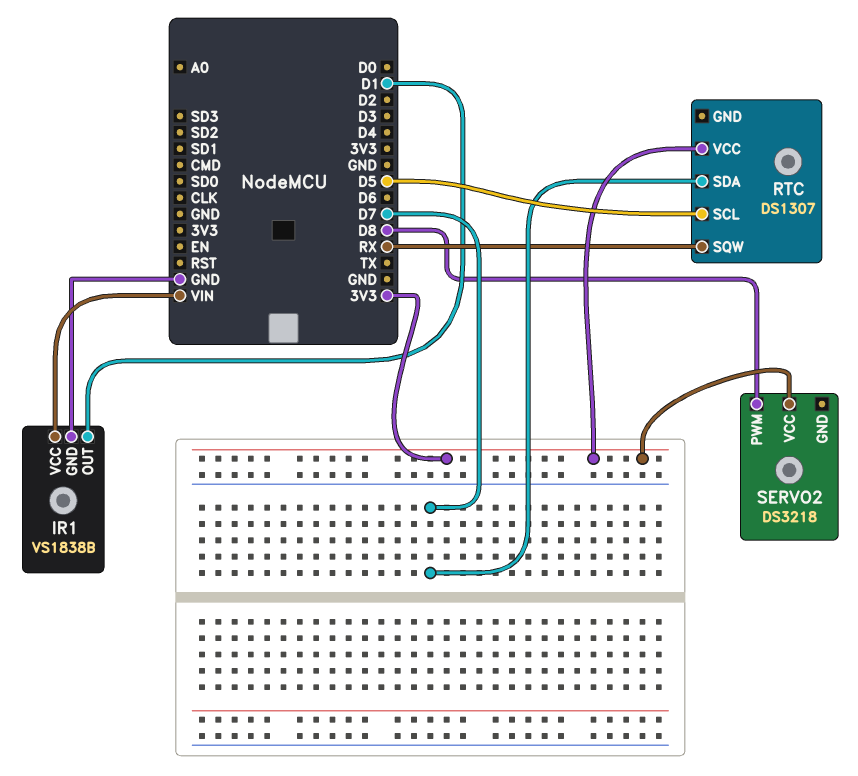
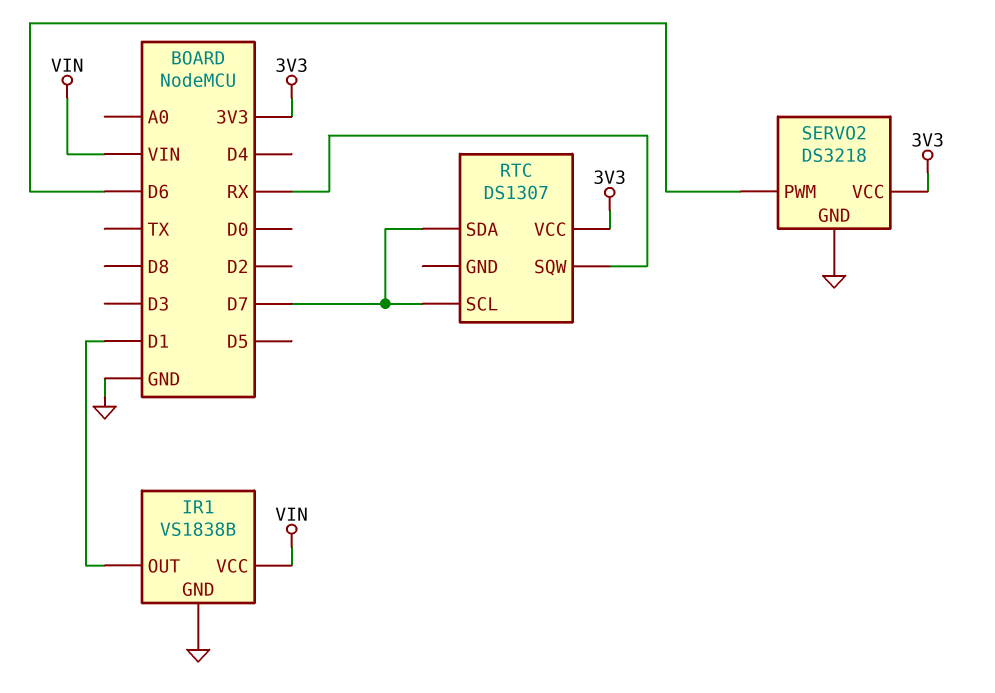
RTC pin SCL: D5 -> D7
SERVO2 pin GND: none -> GND
SERVO2 pin PWM: D8 -> D6

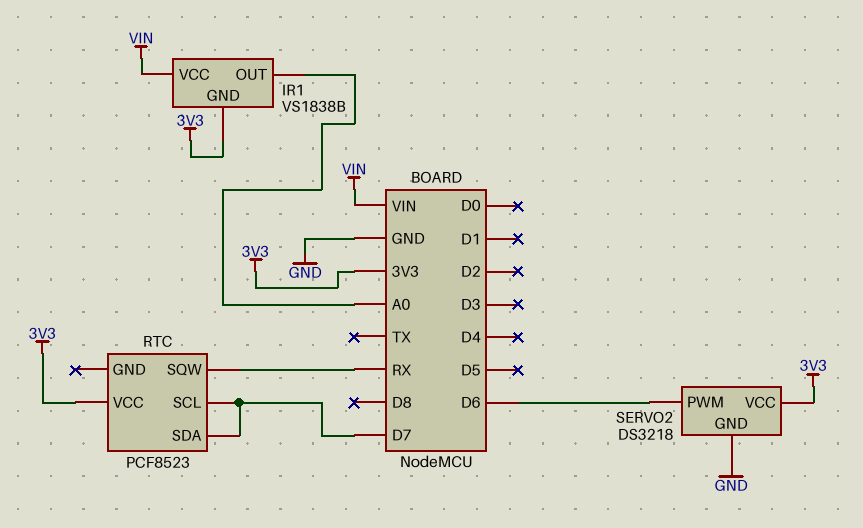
IR1 pin GND: GND -> 3V3
IR1 pin OUT: D1 -> A0
RTC: DS1307 -> PCF8523

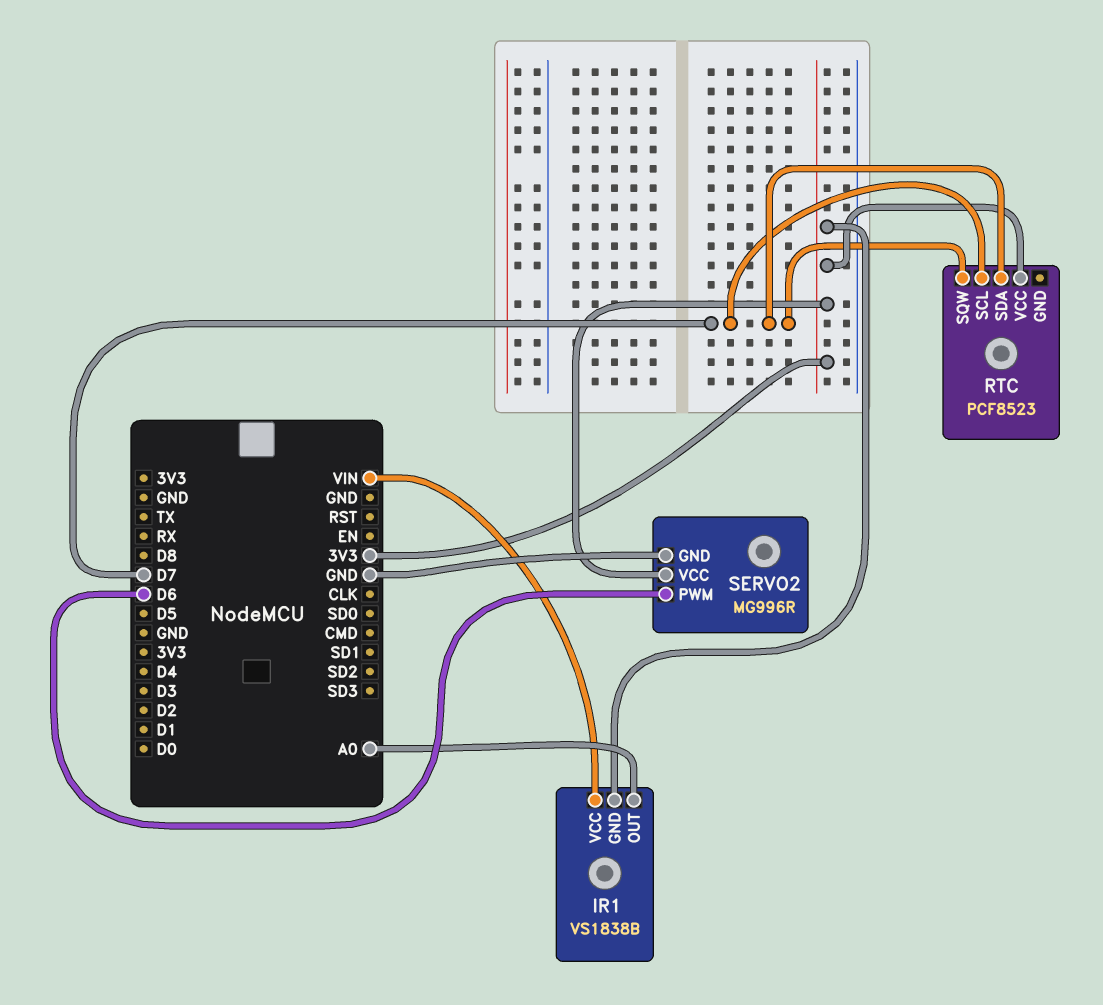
RTC pin SQW: RX -> D7
SERVO2: DS3218 -> MG996R

